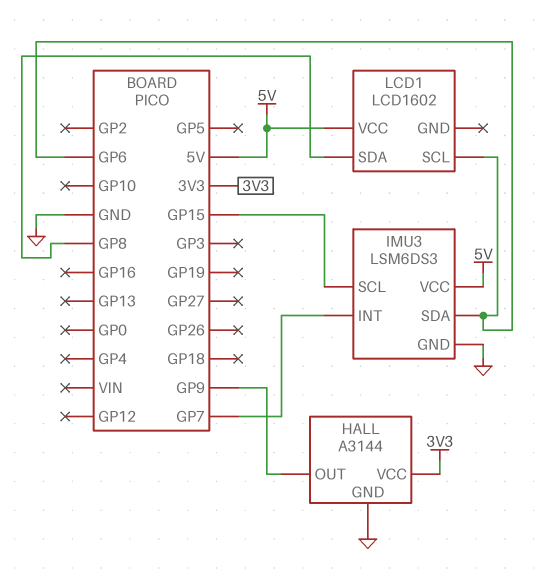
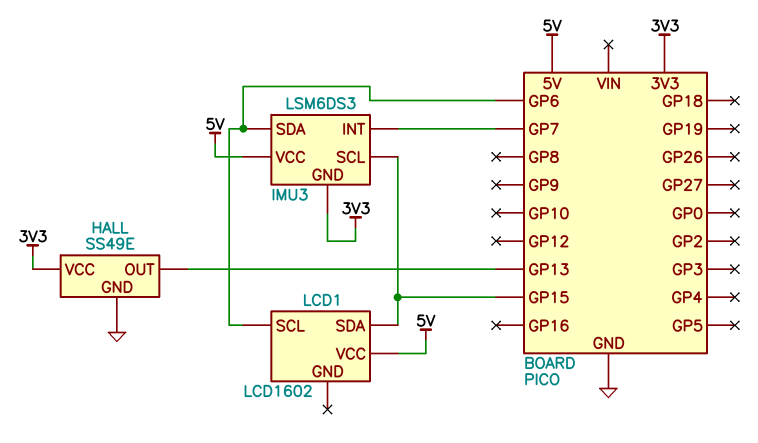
HALL: A3144 -> SS49E
HALL pin OUT: GP9 -> GP13
IMU3 pin GND: GND -> 3V3
LCD1 pin SDA: GP8 -> GP15

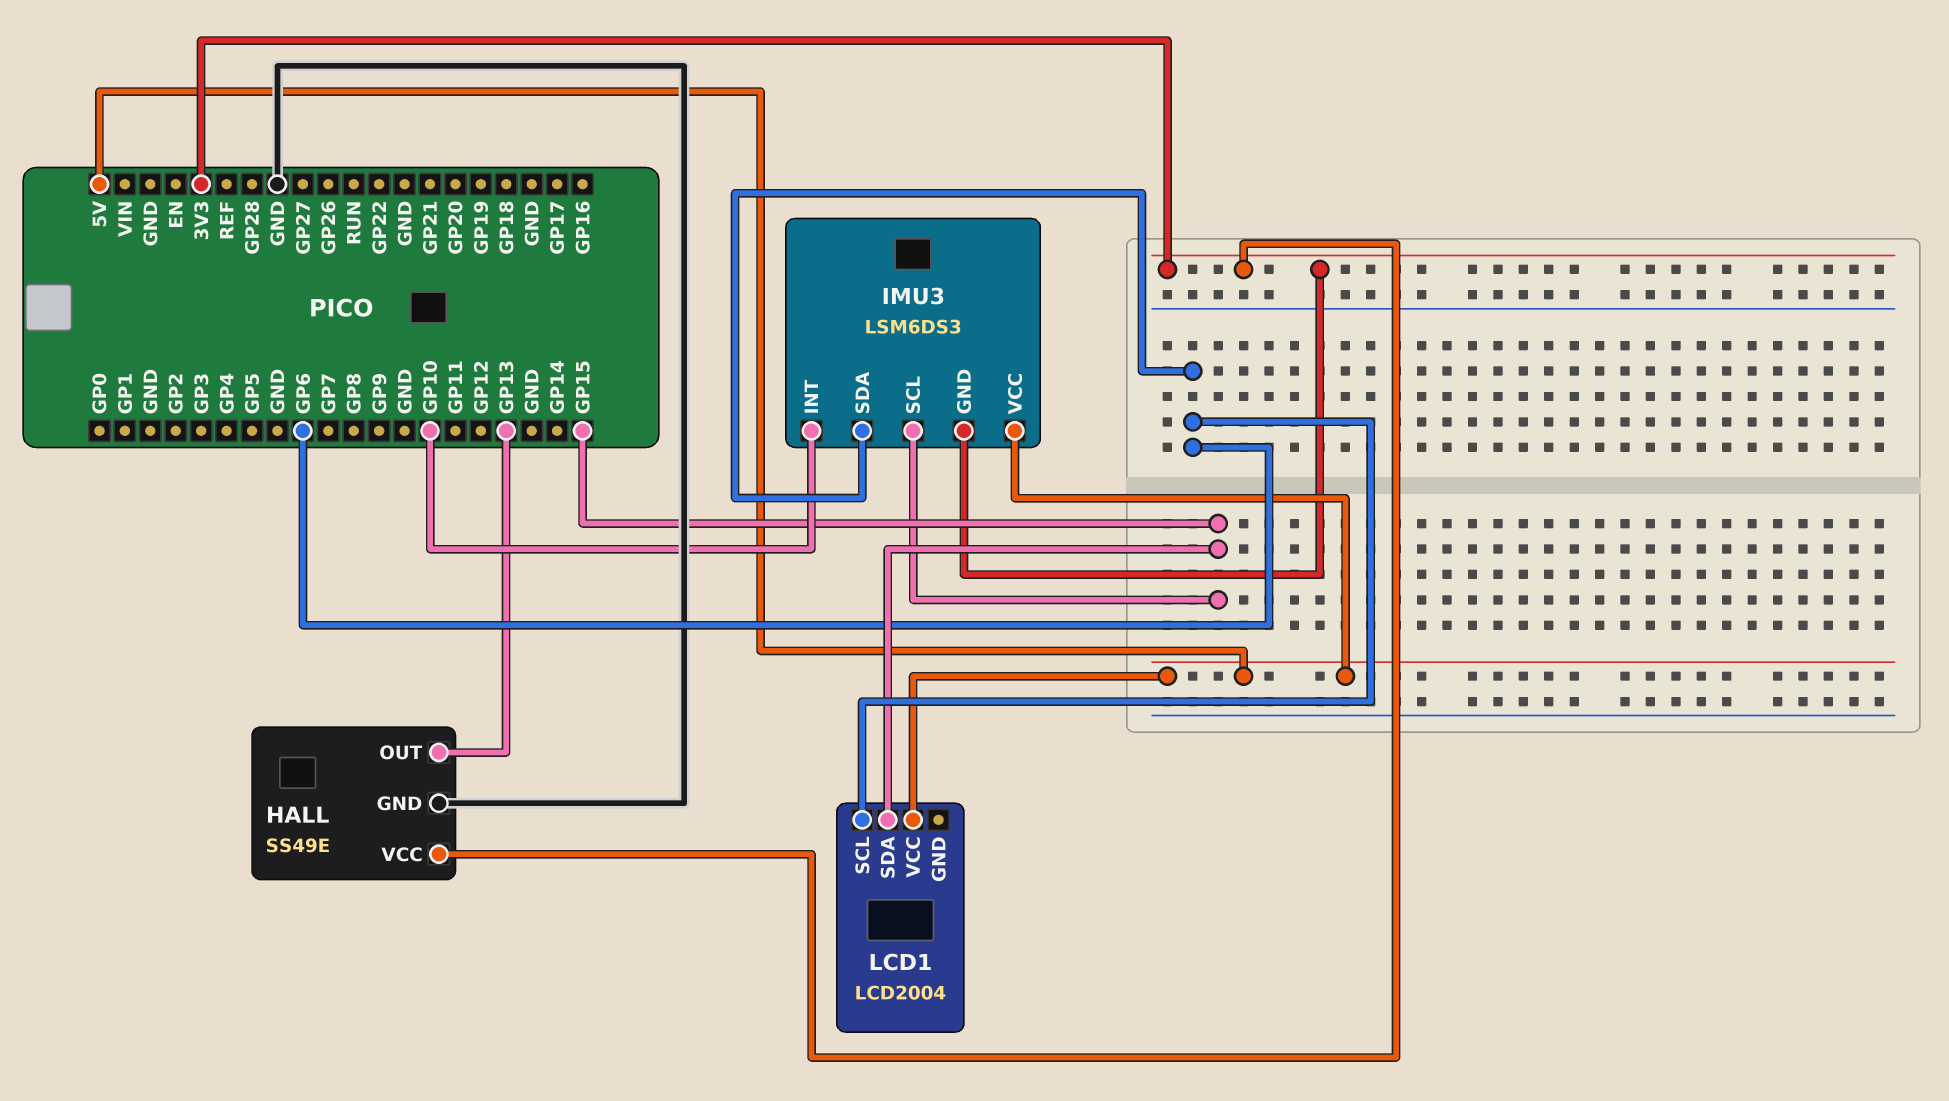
IMU3 pin INT: GP7 -> GP10
LCD1: LCD1602 -> LCD2004

